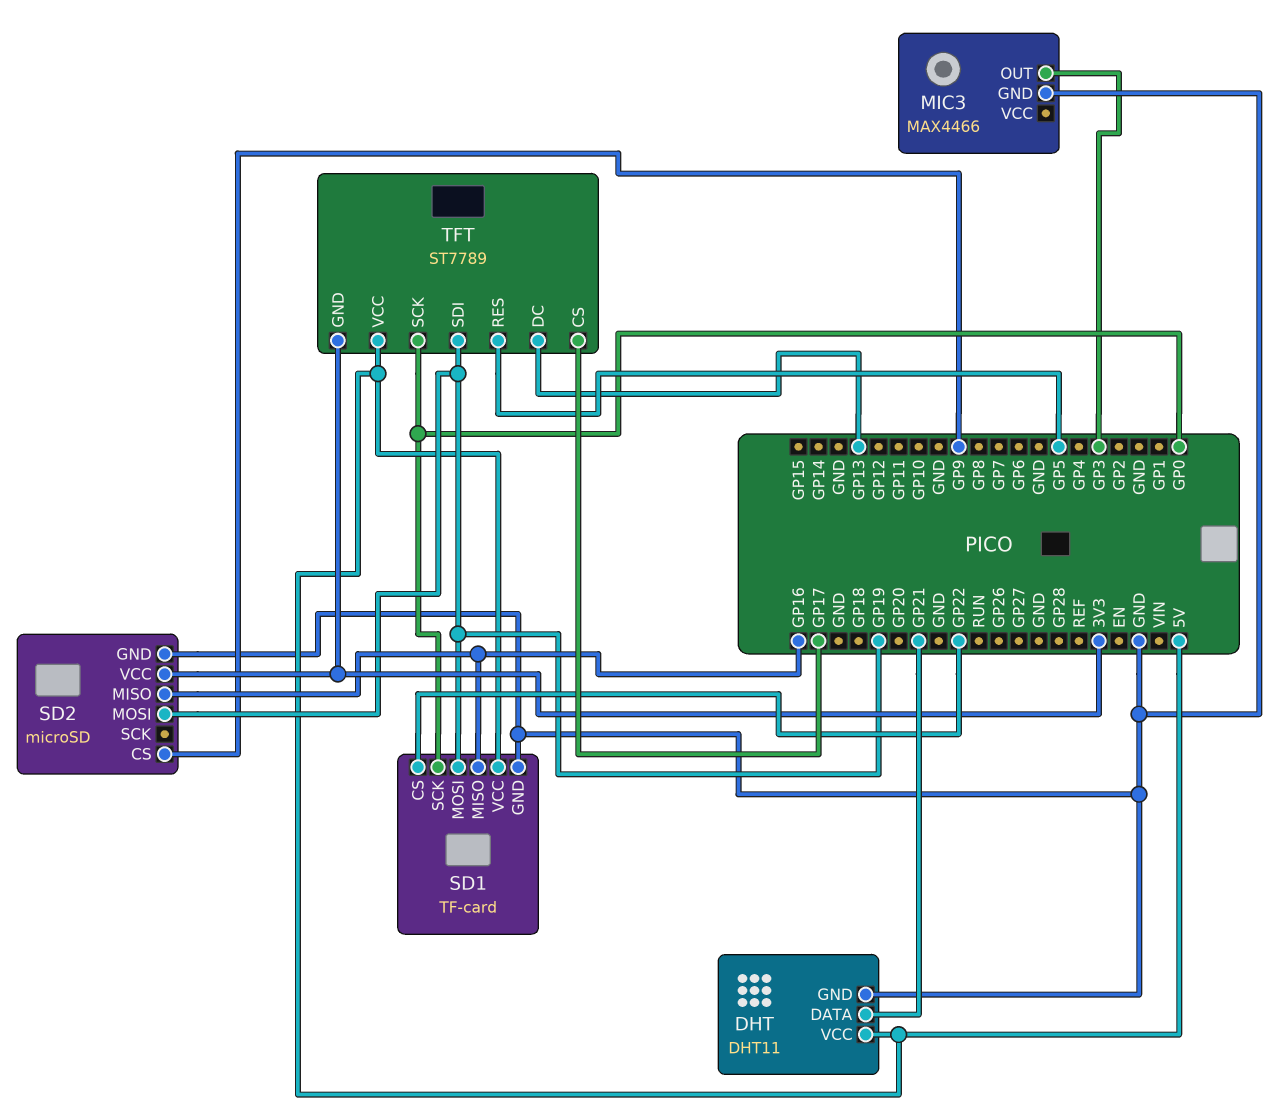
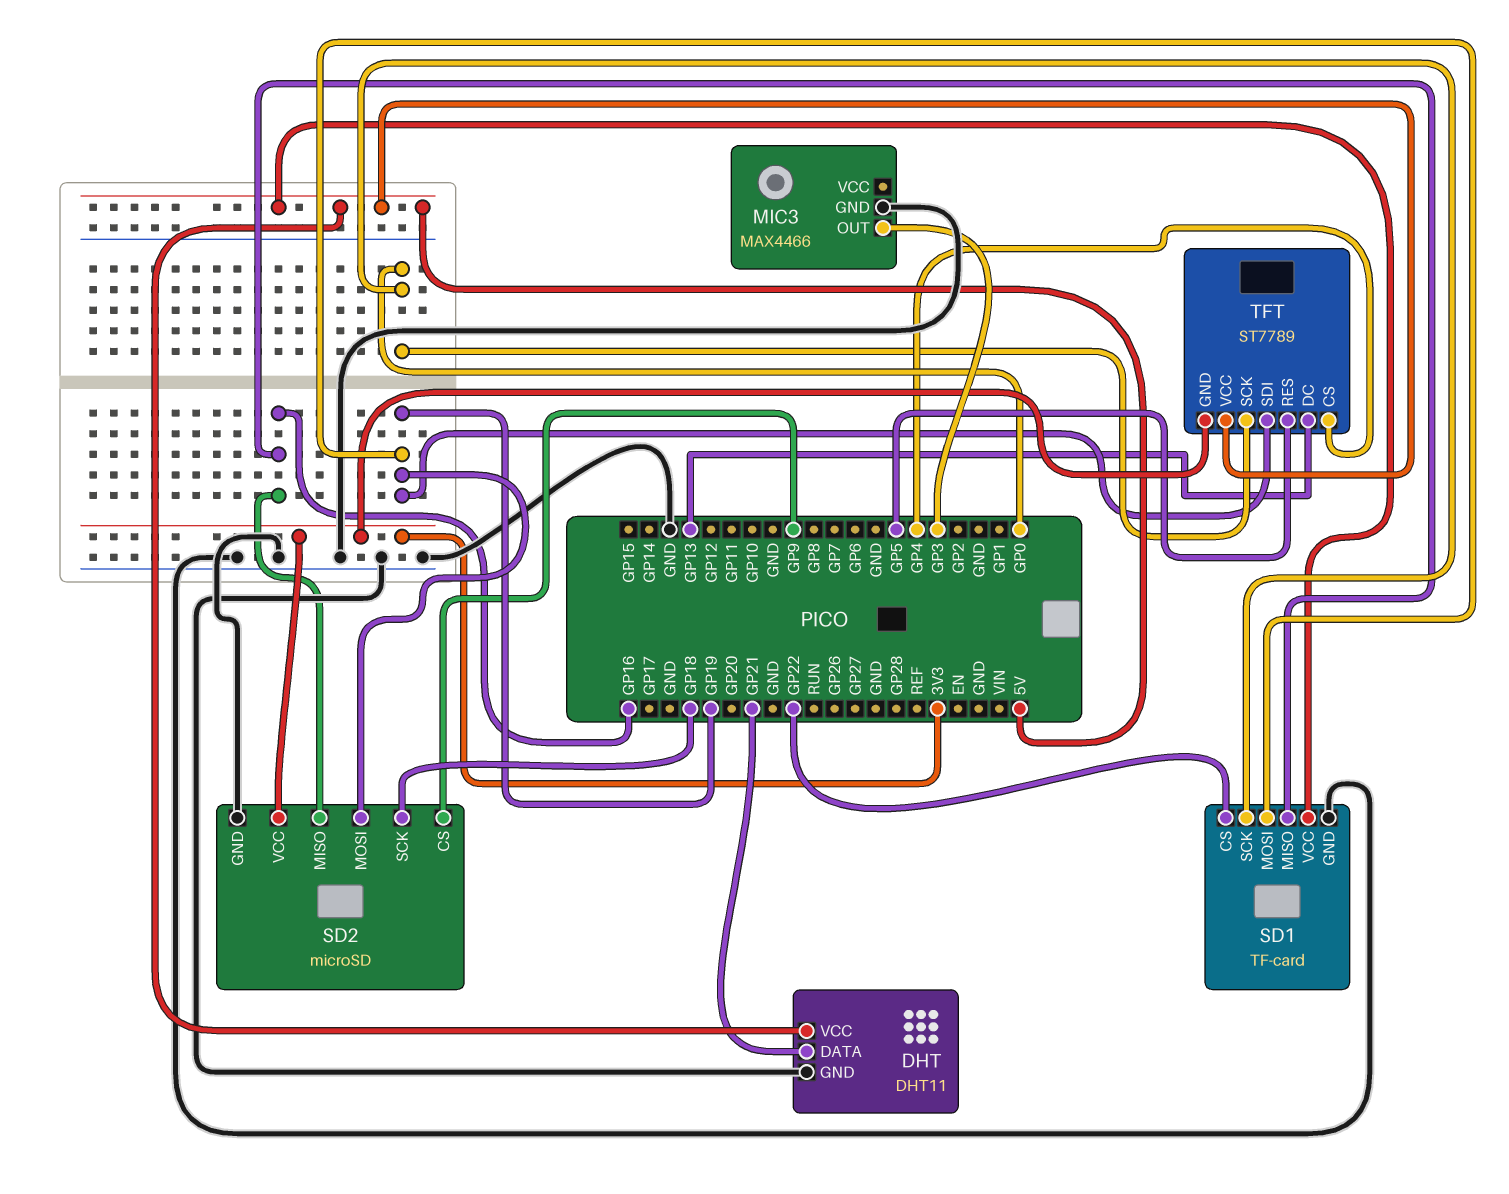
SD2 pin SCK: none -> GP18
TFT pin CS: GP17 -> GP4

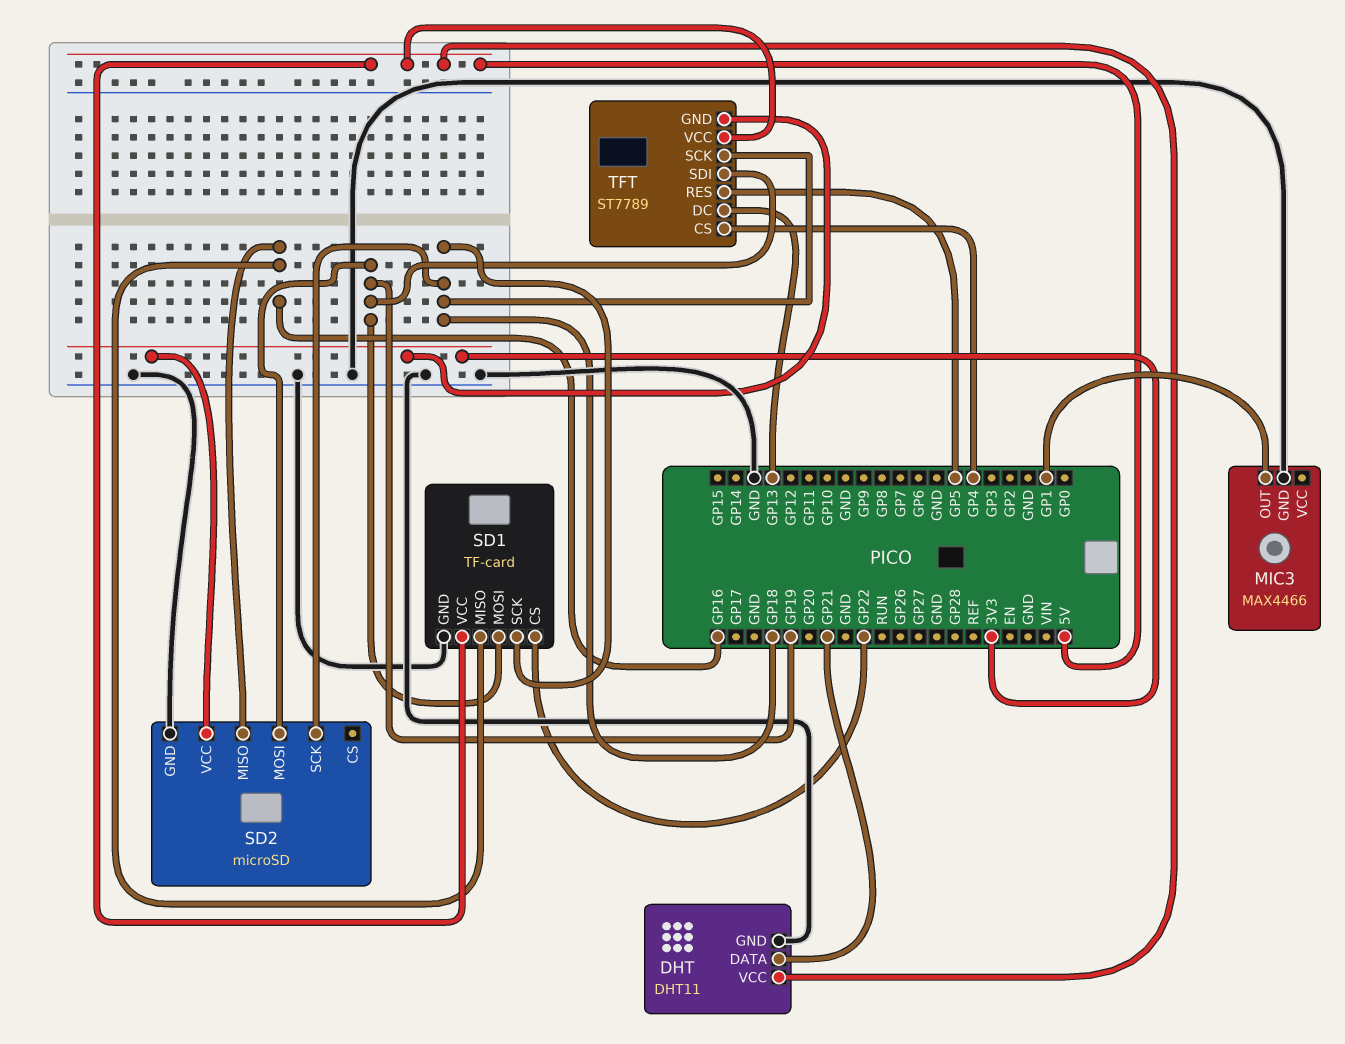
MIC3 pin OUT: GP3 -> GP1
SD1 pin SCK: GP0 -> GP18
SD2 pin CS: GP9 -> none
TFT pin SCK: GP0 -> GP18

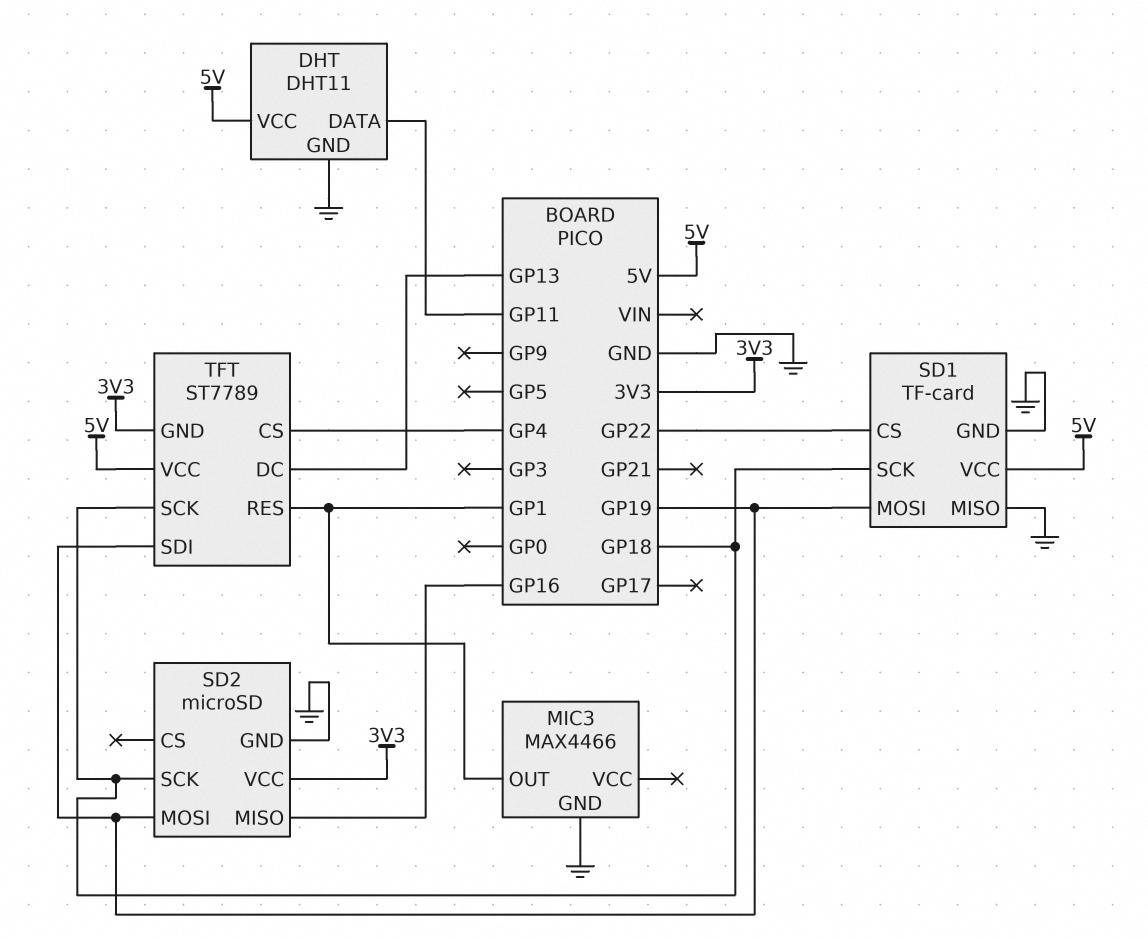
DHT pin DATA: GP21 -> GP11
SD1 pin MISO: GP16 -> GND
TFT pin RES: GP5 -> GP1

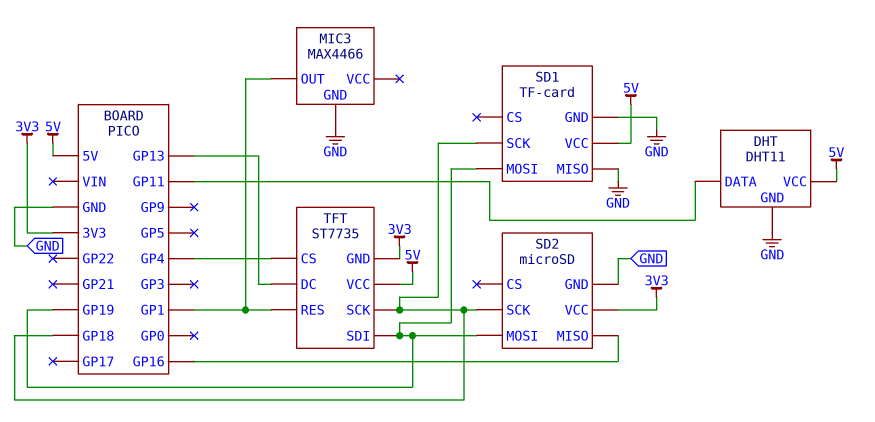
SD1 pin CS: GP22 -> none
TFT: ST7789 -> ST7735

